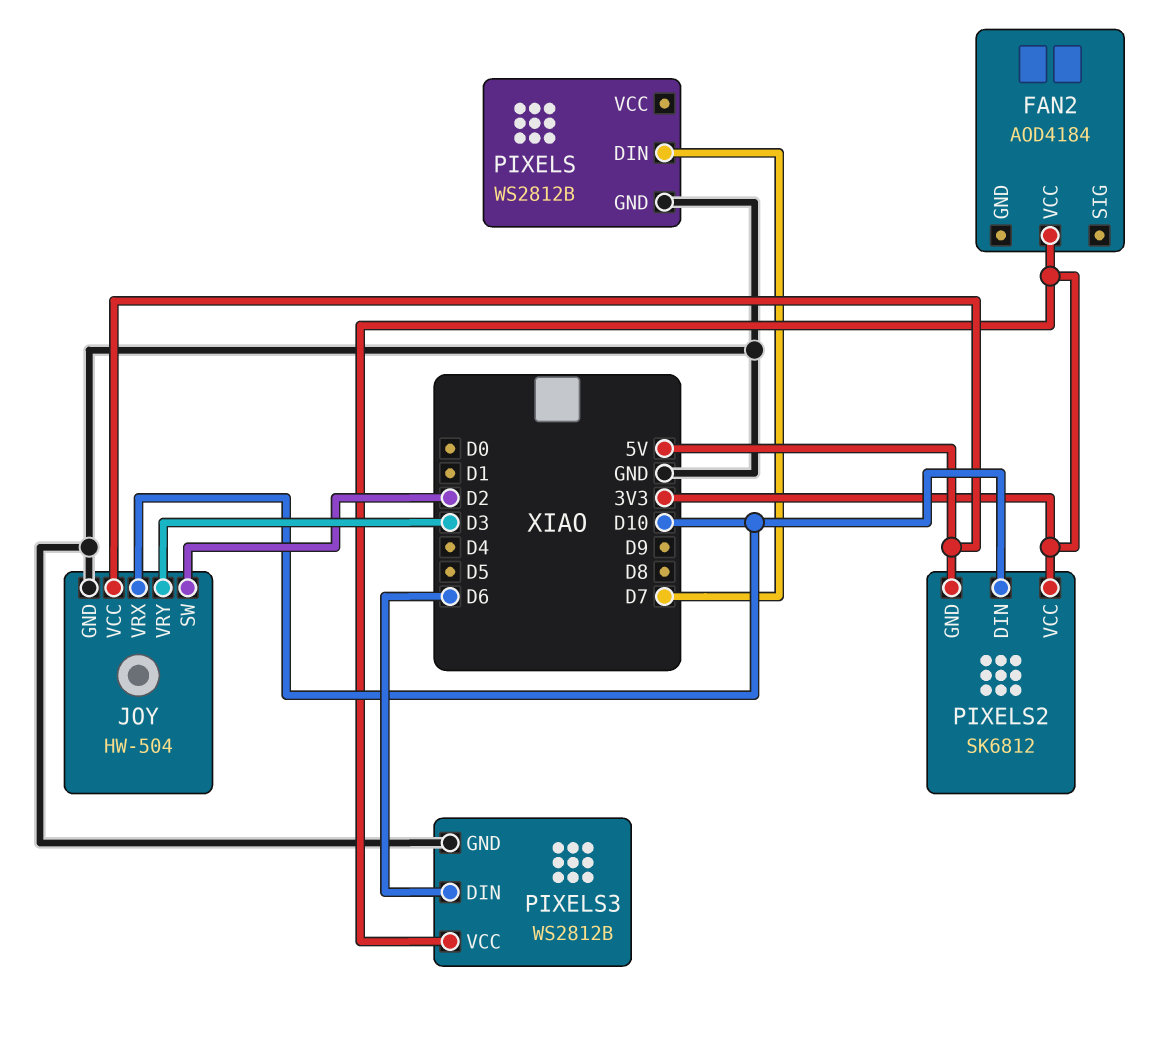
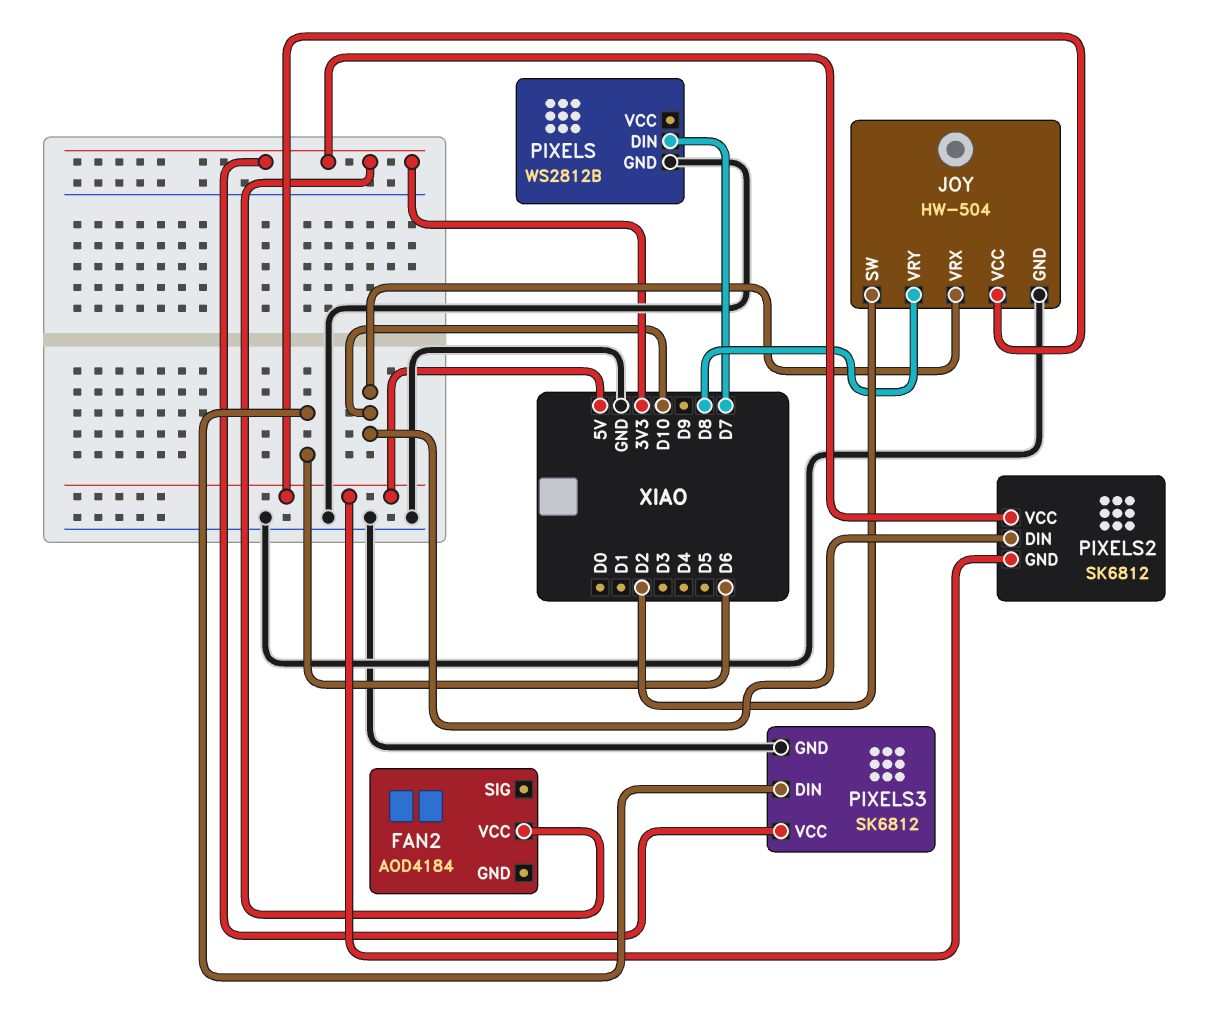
JOY pin VRY: D3 -> D8
PIXELS3: WS2812B -> SK6812

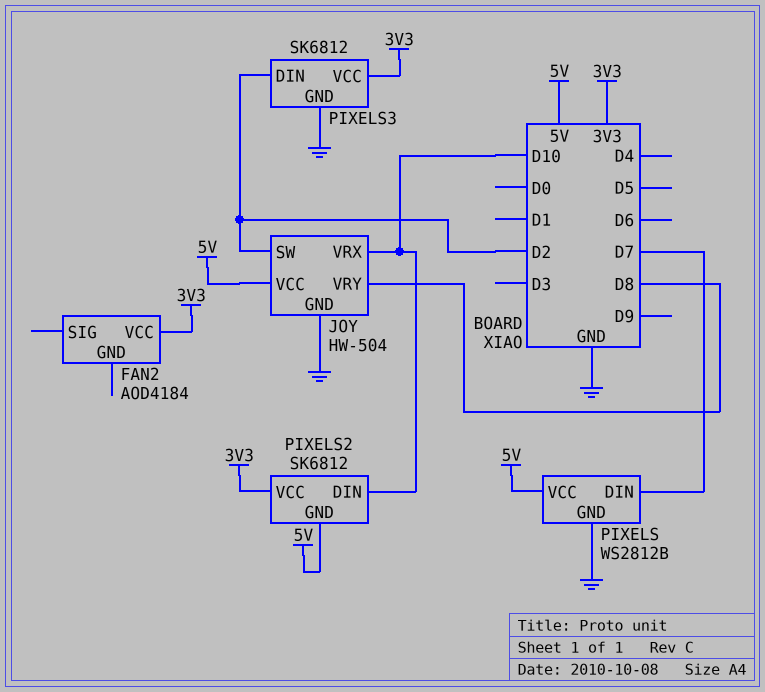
PIXELS pin VCC: none -> 5V
PIXELS3 pin DIN: D6 -> D2

